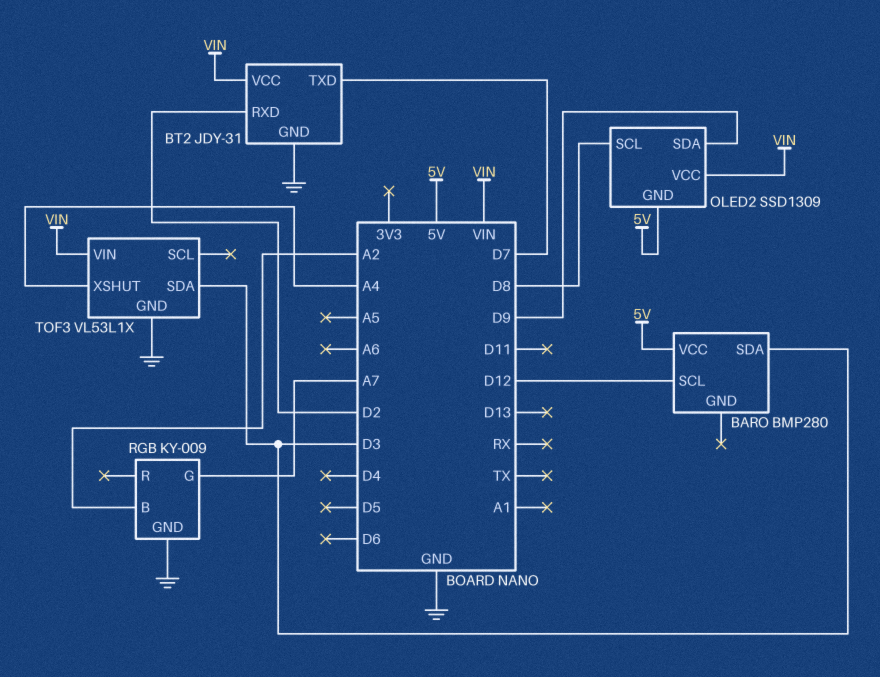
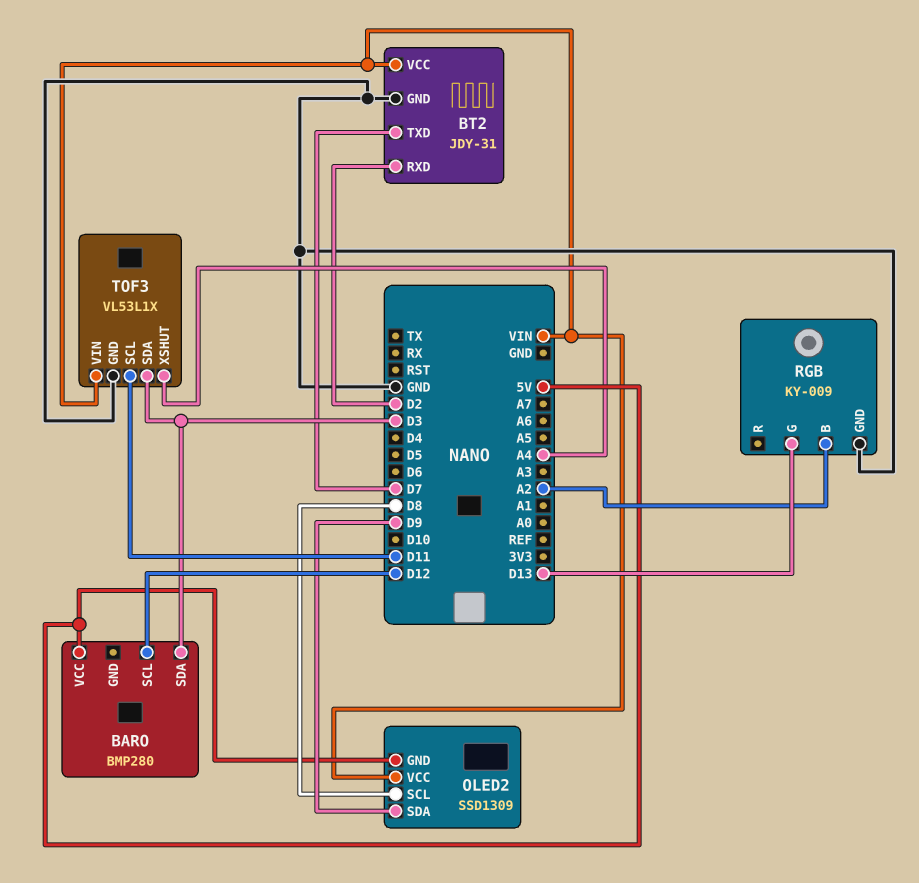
RGB pin G: A7 -> D13
TOF3 pin SCL: none -> D11

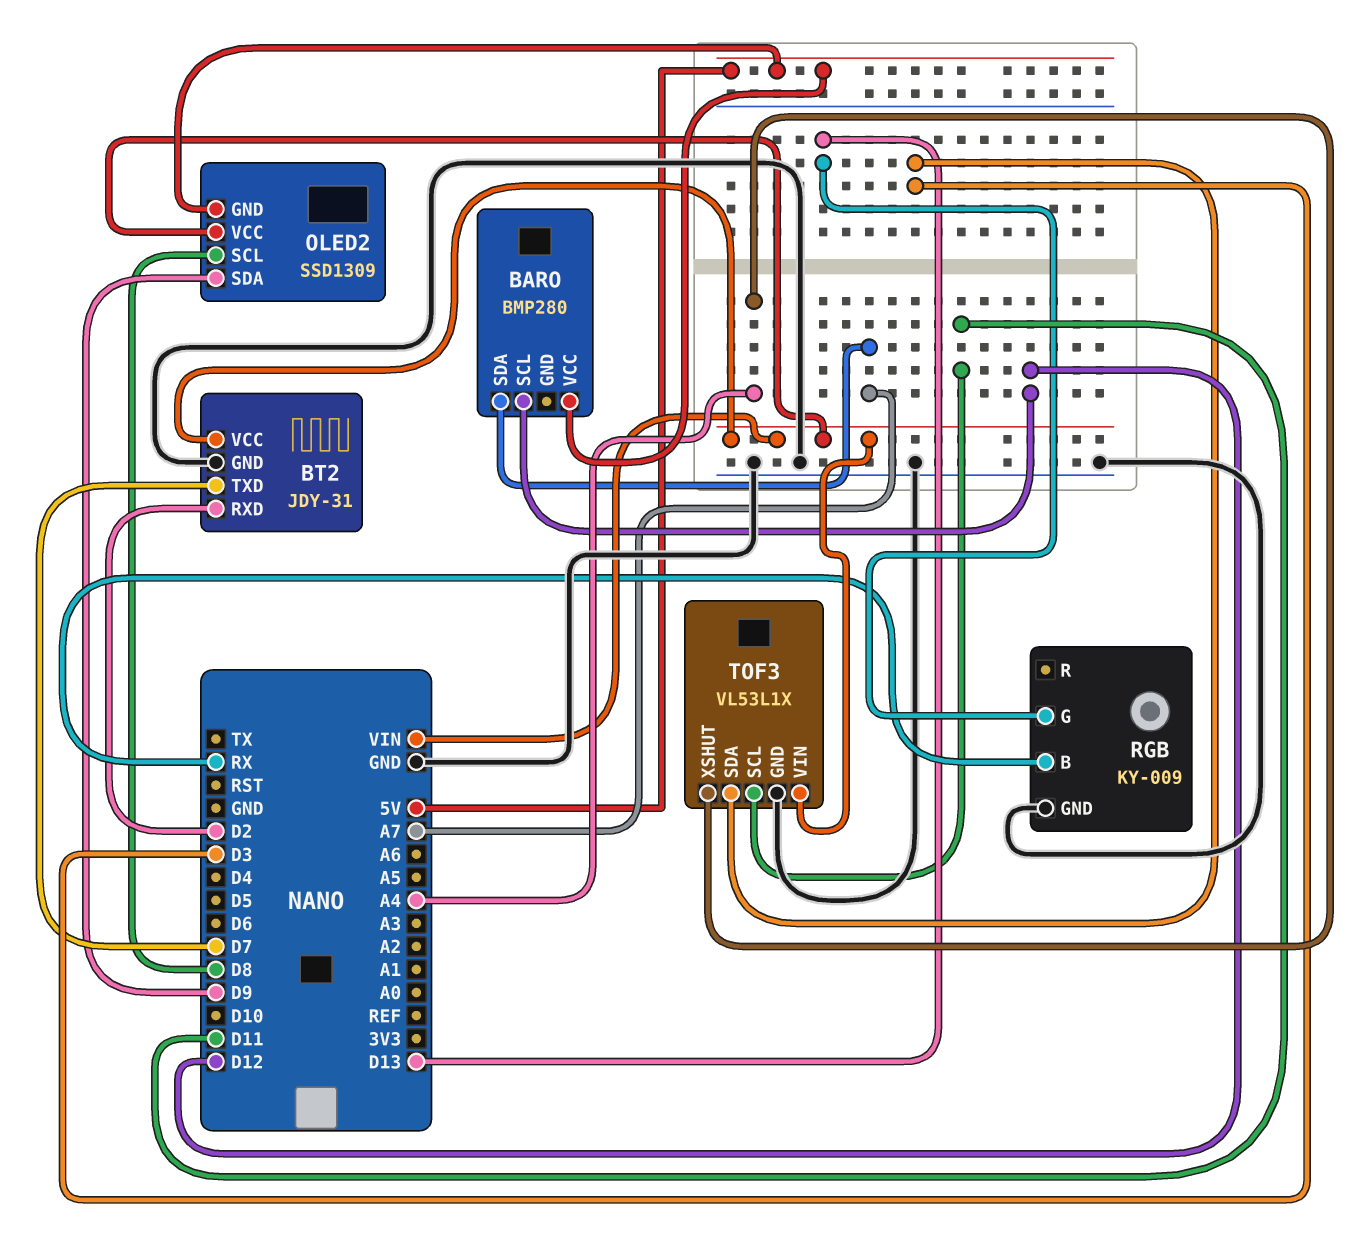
BARO pin SDA: D3 -> A7
RGB pin B: A2 -> RX

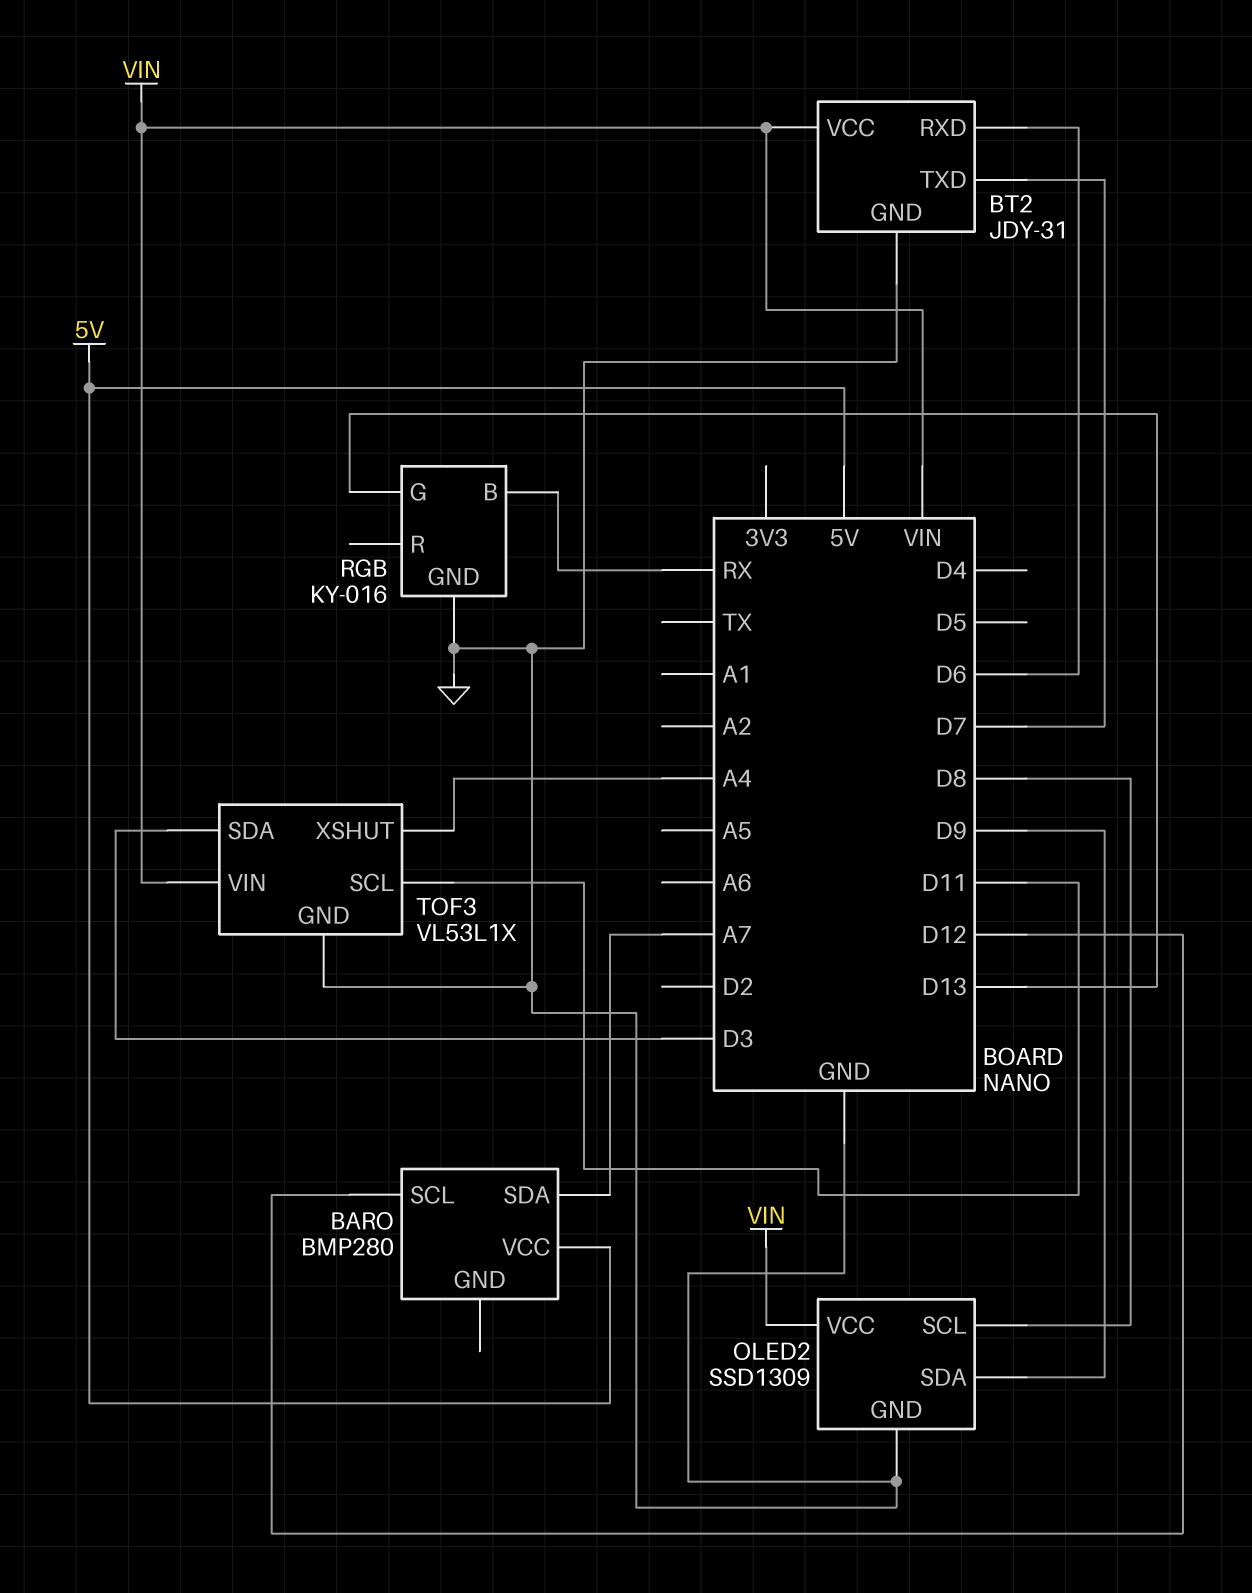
BT2 pin RXD: D2 -> D6
OLED2 pin GND: 5V -> GND
RGB: KY-009 -> KY-016

